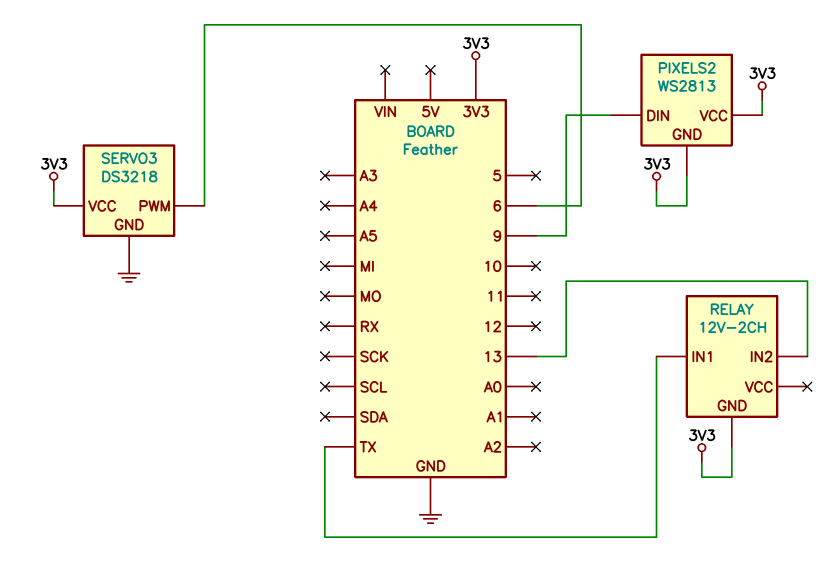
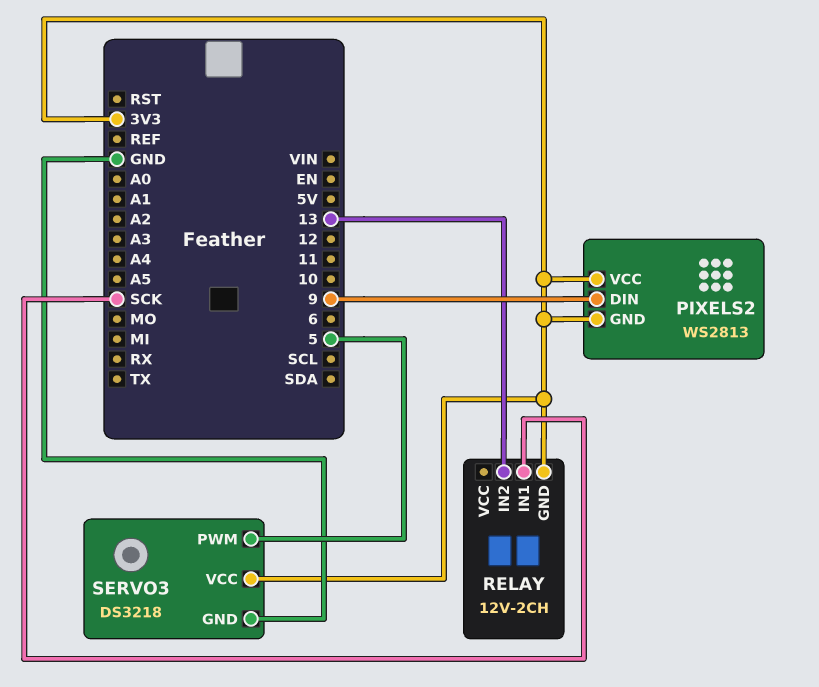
RELAY pin IN1: TX -> SCK
SERVO3 pin PWM: 6 -> 5

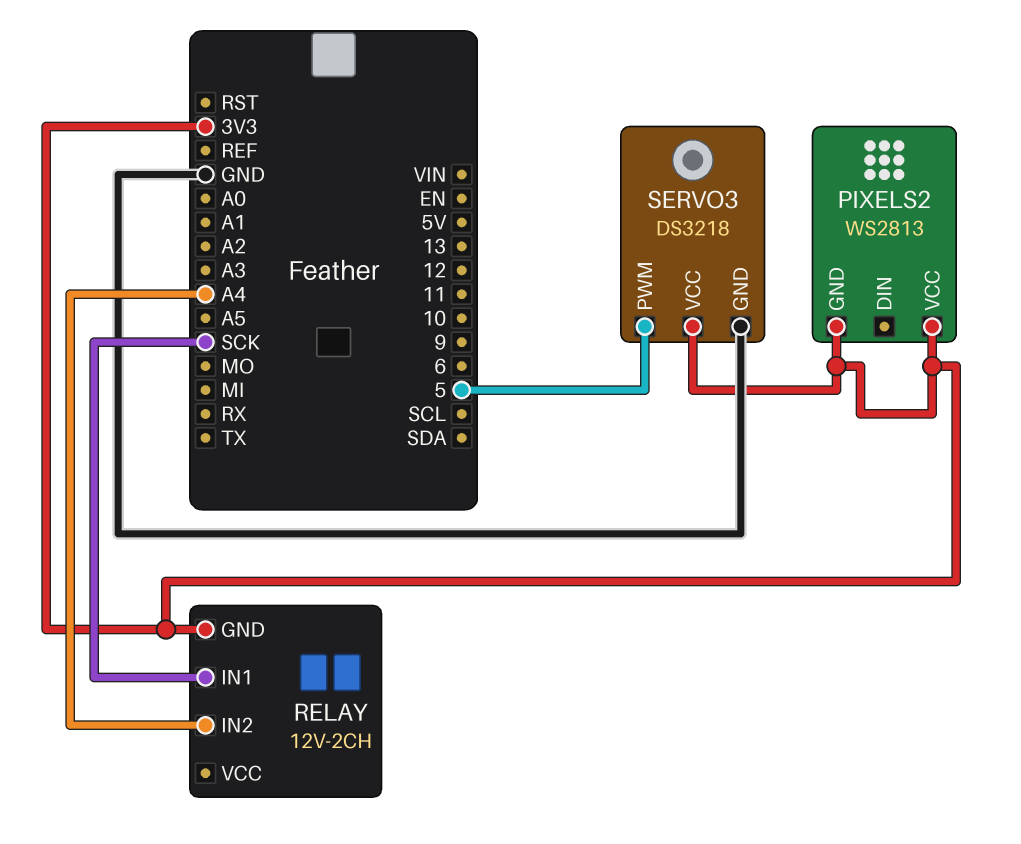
PIXELS2 pin DIN: 9 -> none
RELAY pin IN2: 13 -> A4

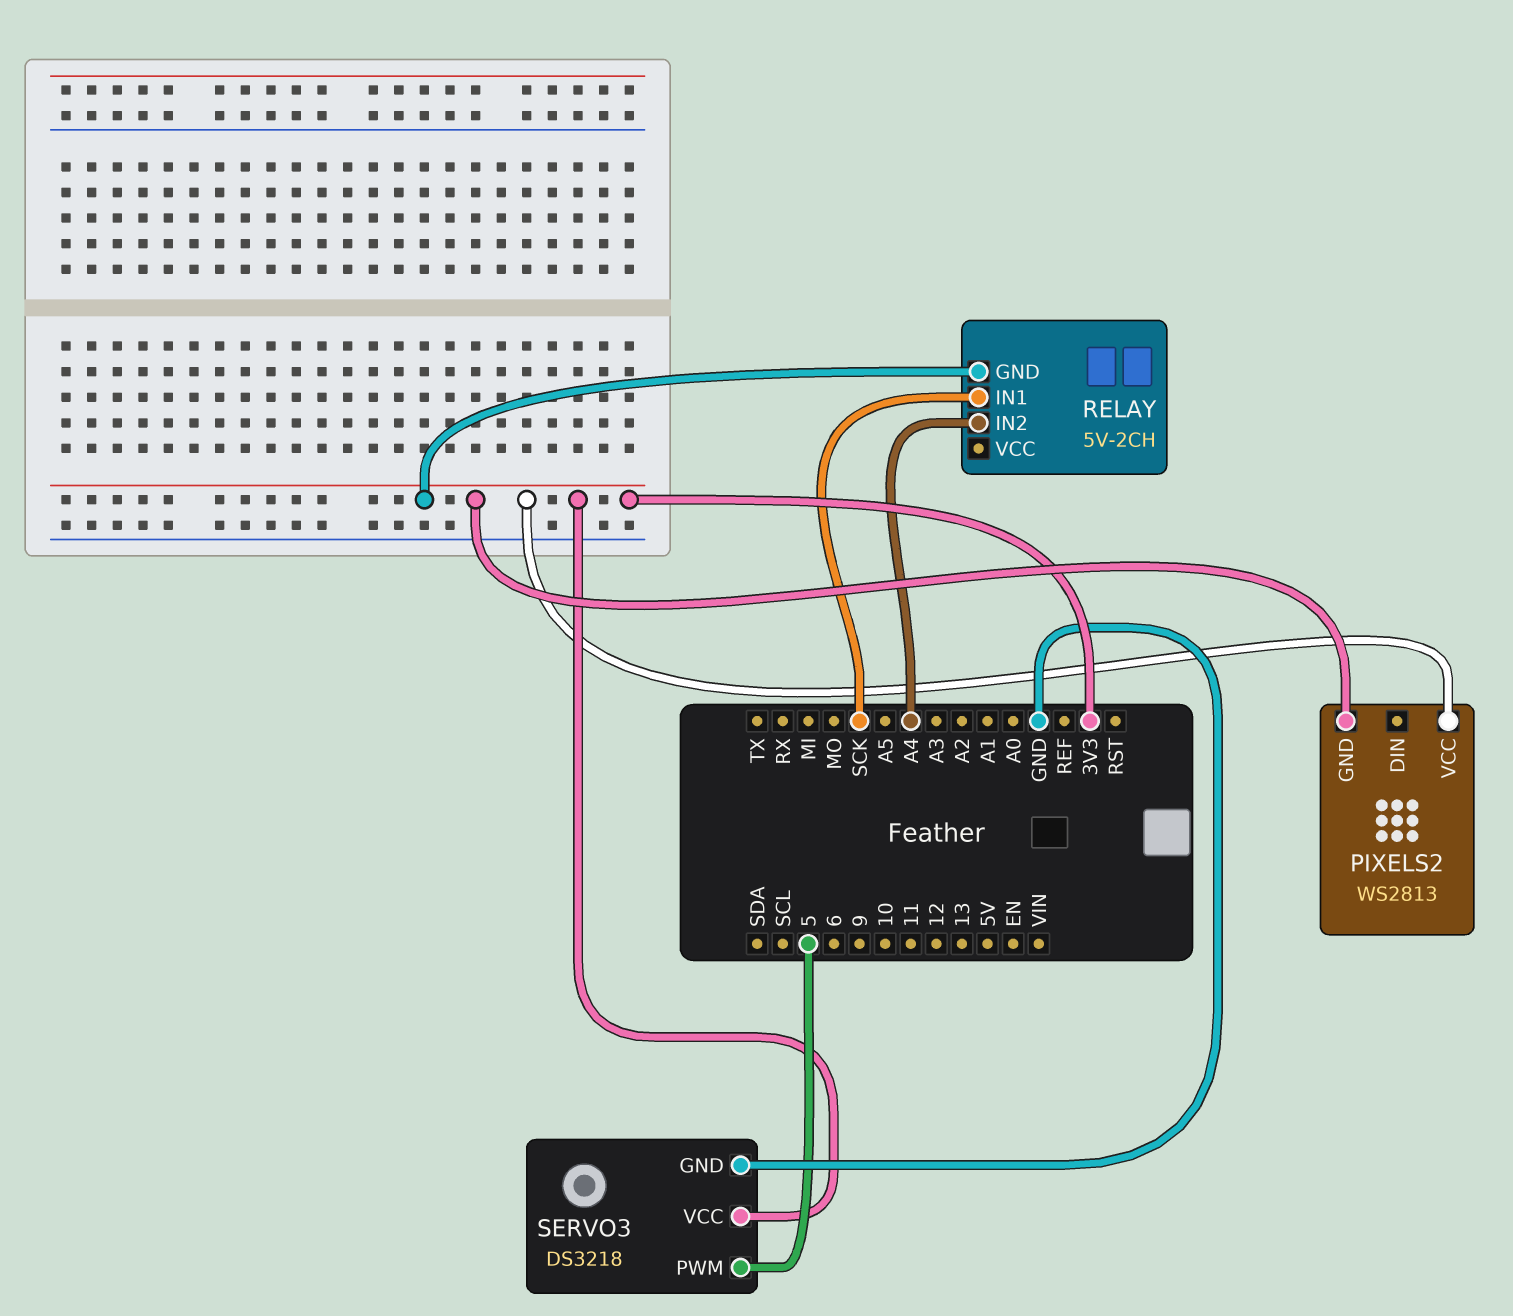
RELAY: 12V-2CH -> 5V-2CH

